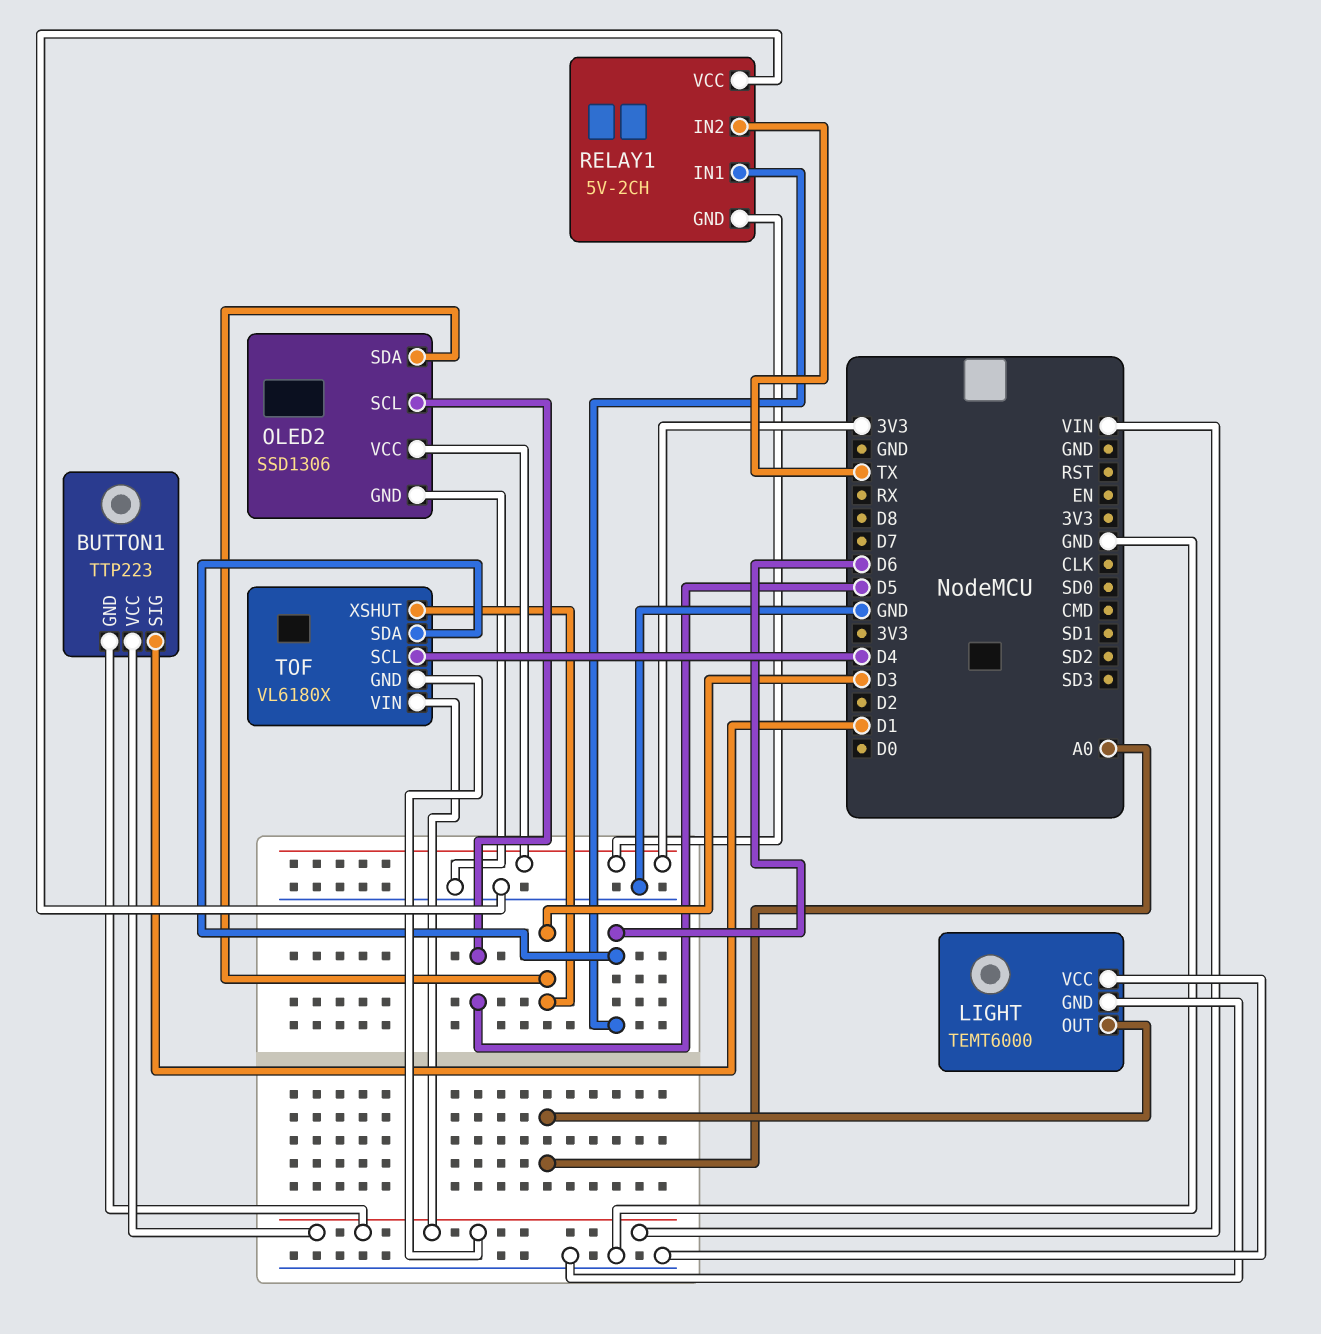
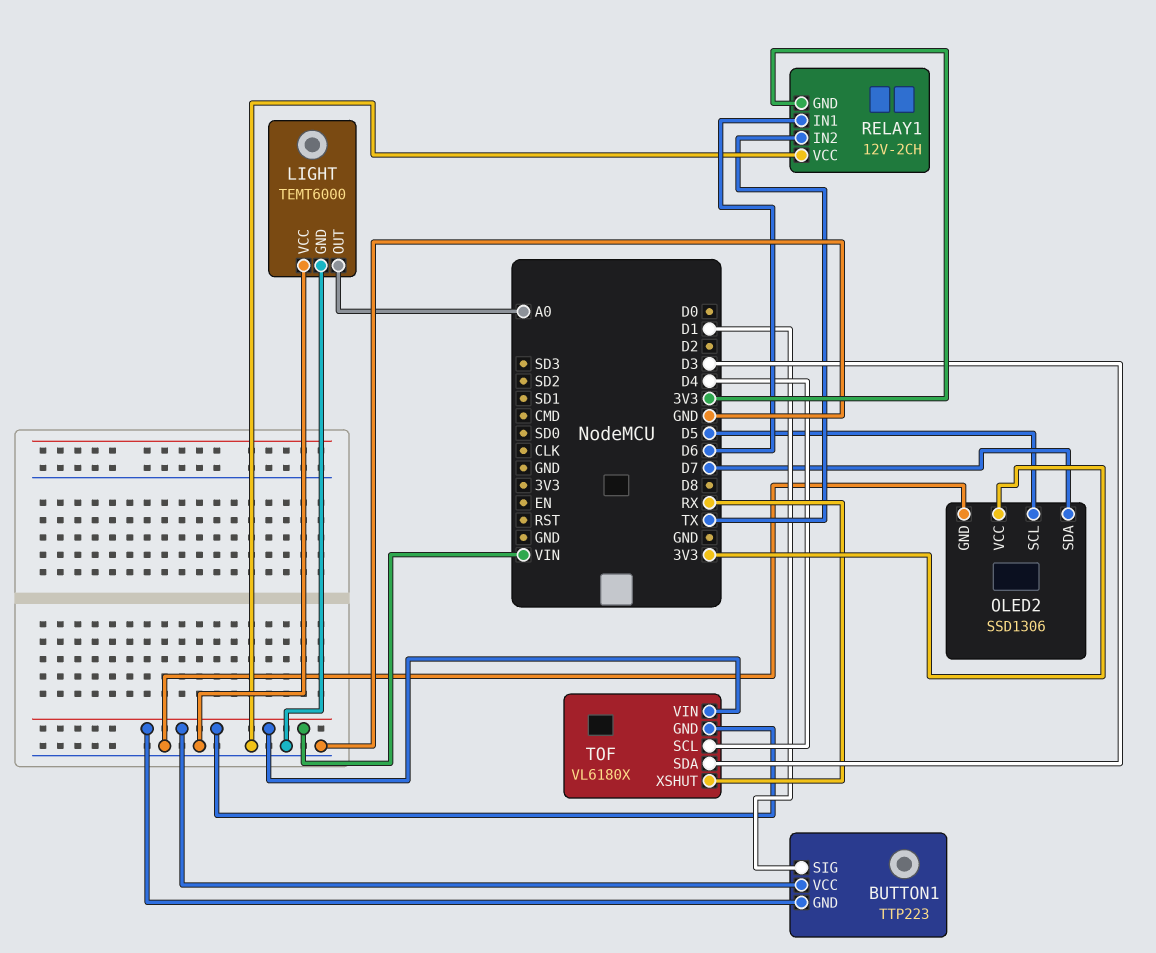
OLED2 pin SDA: D3 -> D7
RELAY1: 5V-2CH -> 12V-2CH
TOF pin SDA: D6 -> D3
TOF pin XSHUT: D3 -> RX

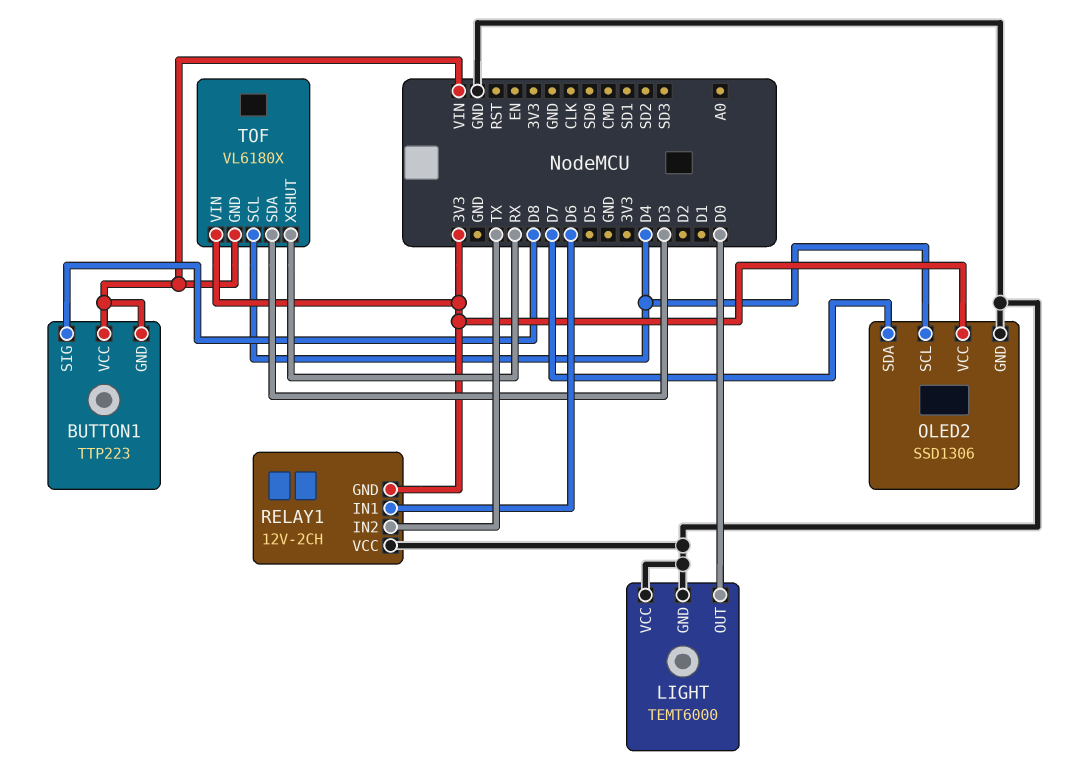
BUTTON1 pin SIG: D1 -> D8
LIGHT pin OUT: A0 -> D0
OLED2 pin SCL: D5 -> D4
TOF pin VIN: VIN -> 3V3

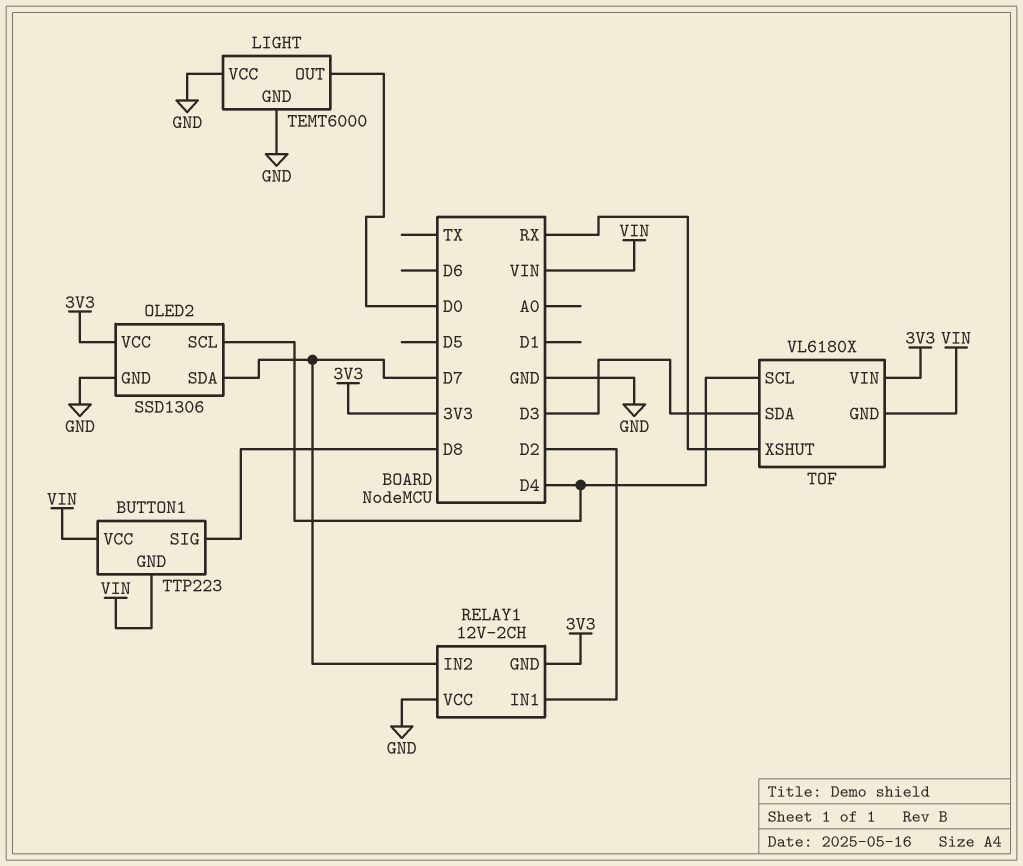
RELAY1 pin IN1: D6 -> D2
RELAY1 pin IN2: TX -> D7

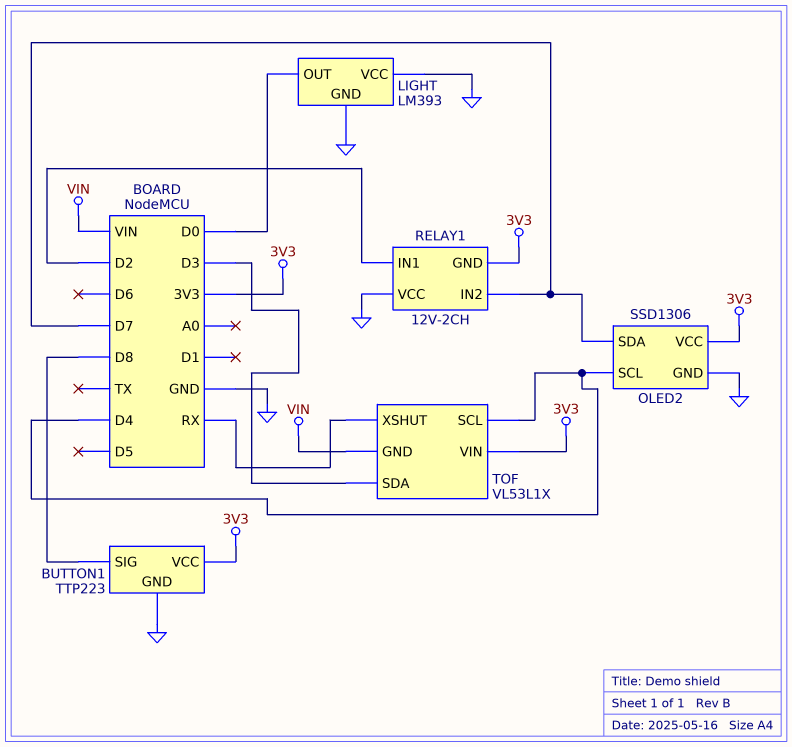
BUTTON1 pin GND: VIN -> GND
BUTTON1 pin VCC: VIN -> 3V3
LIGHT: TEMT6000 -> LM393
TOF: VL6180X -> VL53L1X

